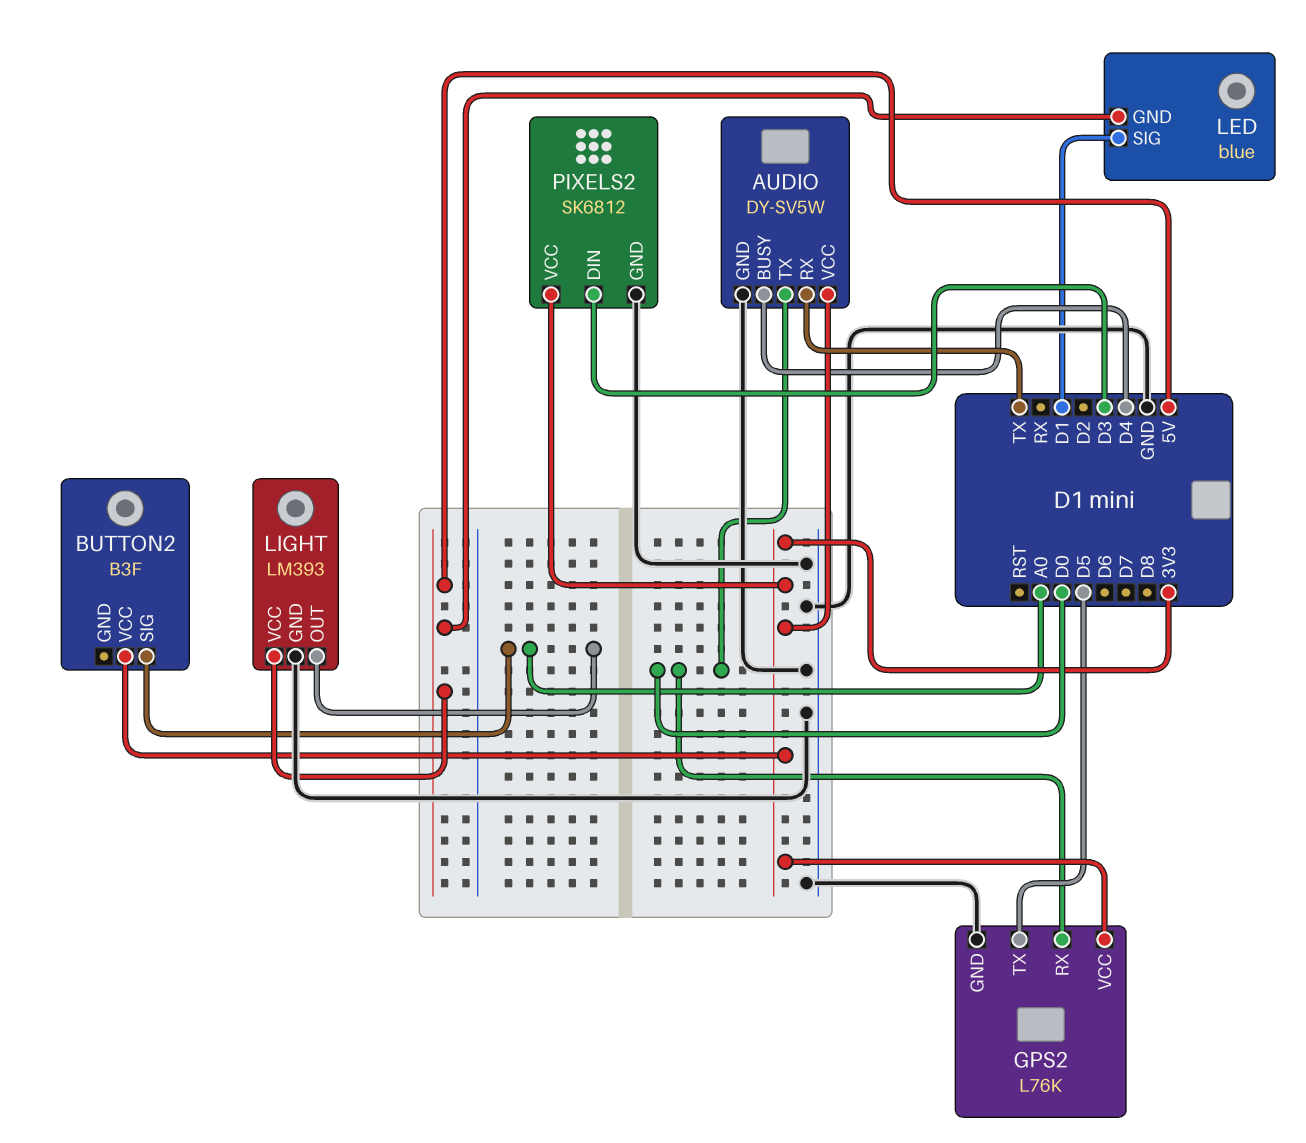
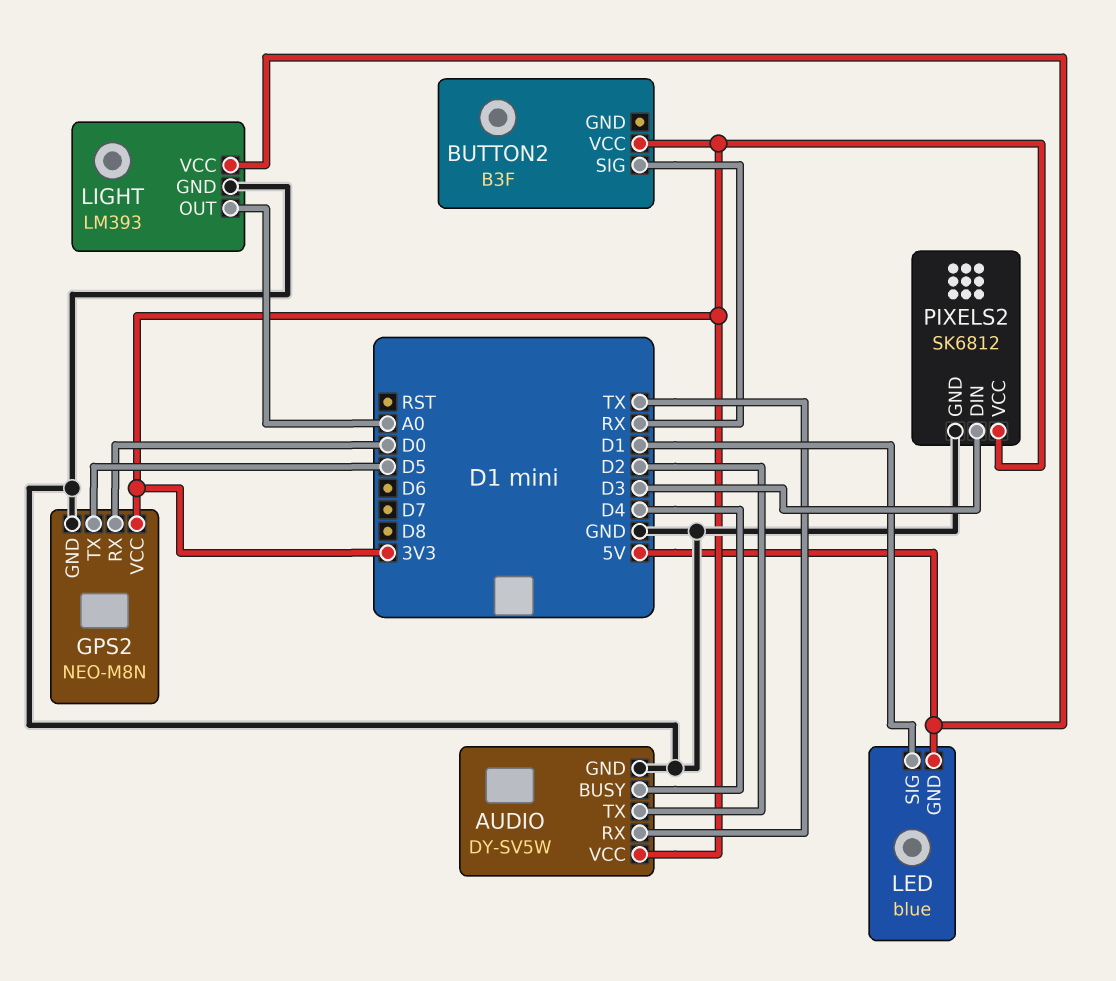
AUDIO pin TX: D0 -> D2
BUTTON2 pin SIG: A0 -> RX
GPS2: L76K -> NEO-M8N

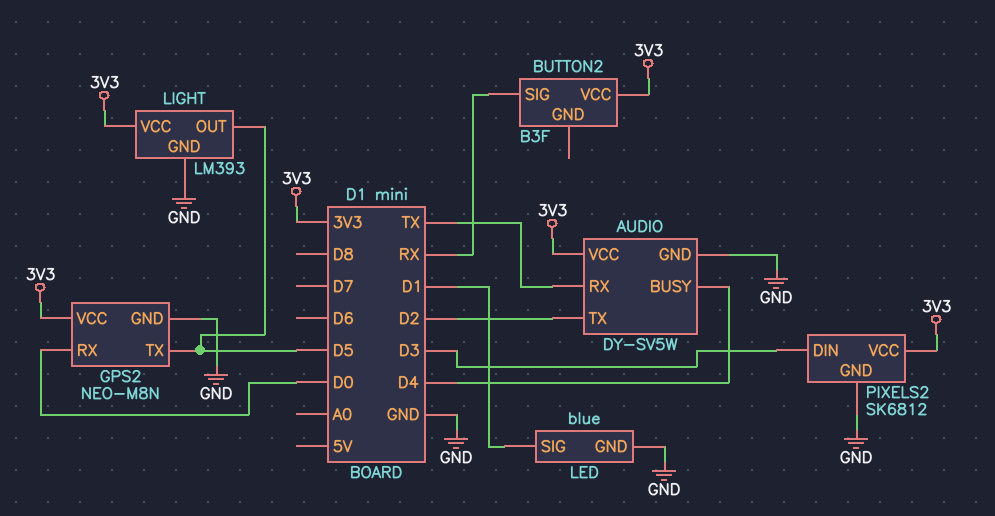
LED pin GND: 5V -> GND
LIGHT pin OUT: A0 -> D5
LIGHT pin VCC: 5V -> 3V3

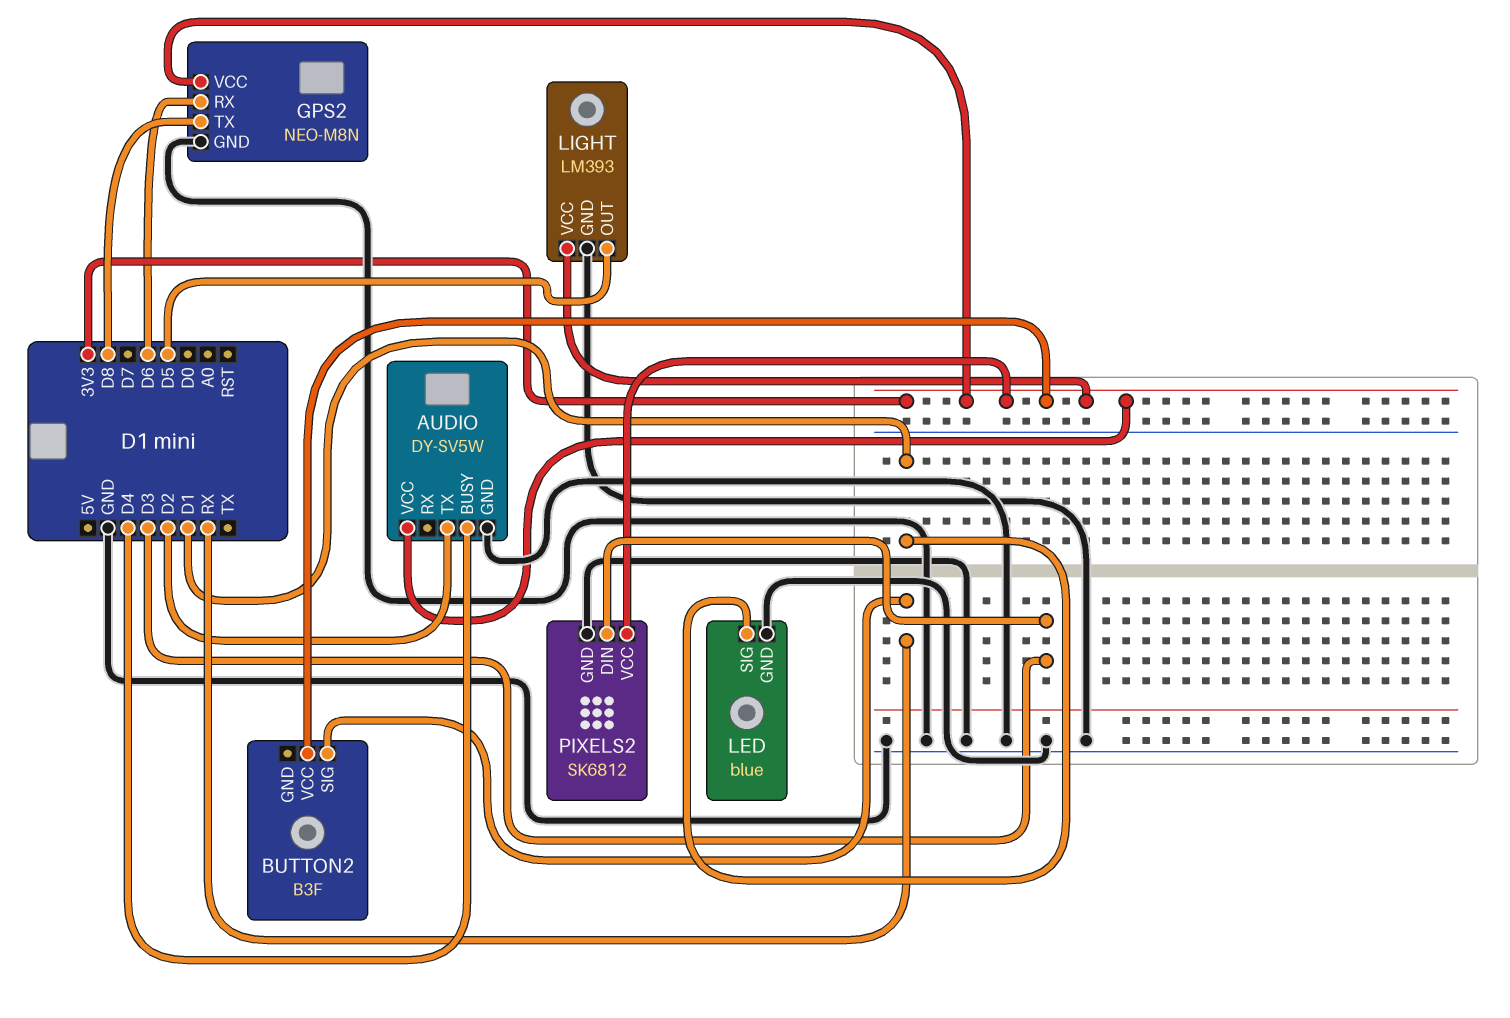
AUDIO pin RX: TX -> none
GPS2 pin RX: D0 -> D6
GPS2 pin TX: D5 -> D8

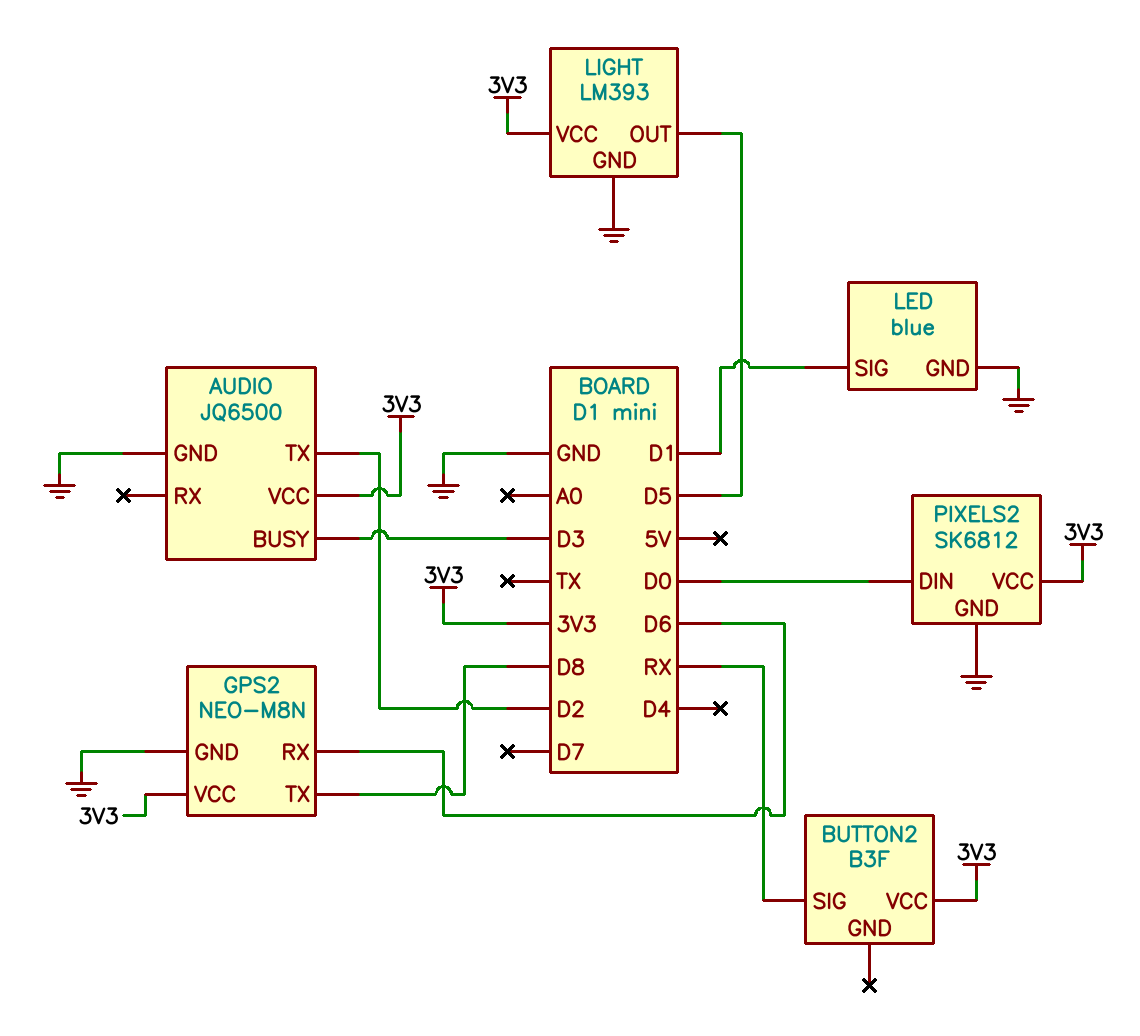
AUDIO: DY-SV5W -> JQ6500
AUDIO pin BUSY: D4 -> D3
PIXELS2 pin DIN: D3 -> D0

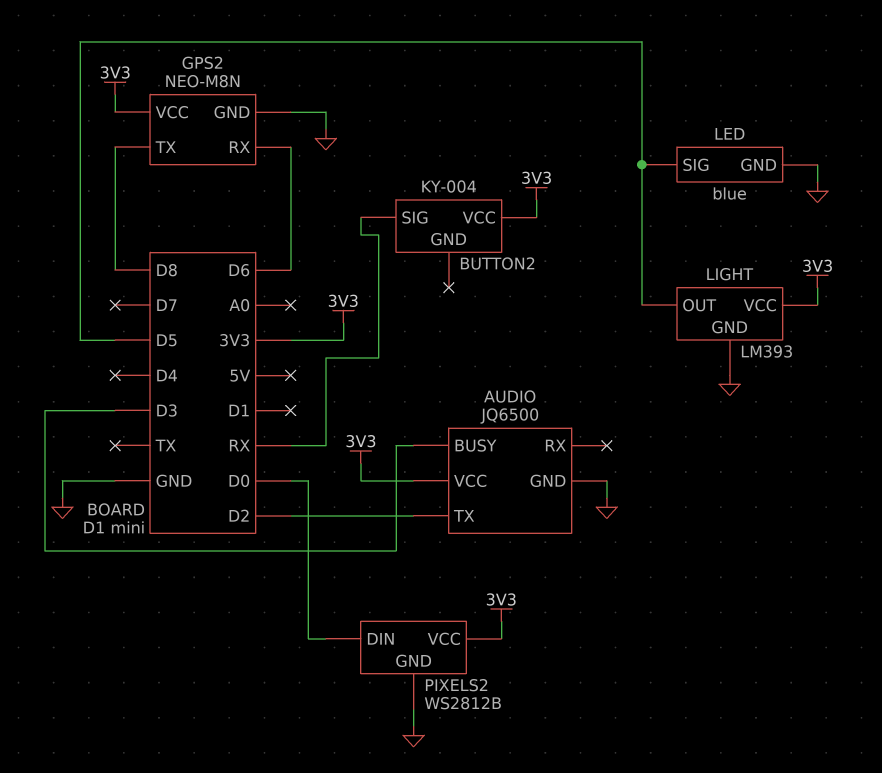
BUTTON2: B3F -> KY-004
LED pin SIG: D1 -> D5
PIXELS2: SK6812 -> WS2812B

